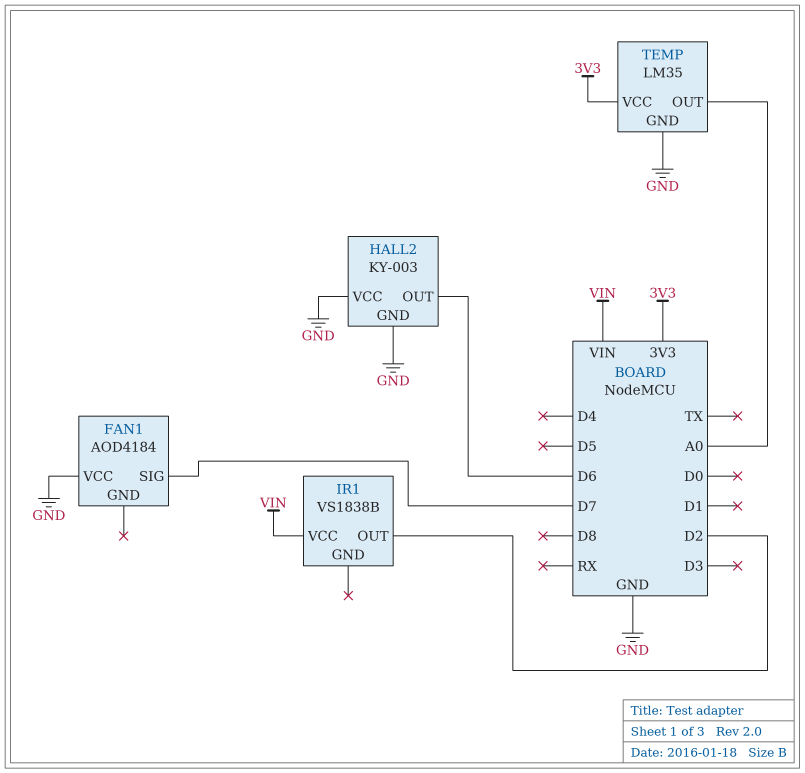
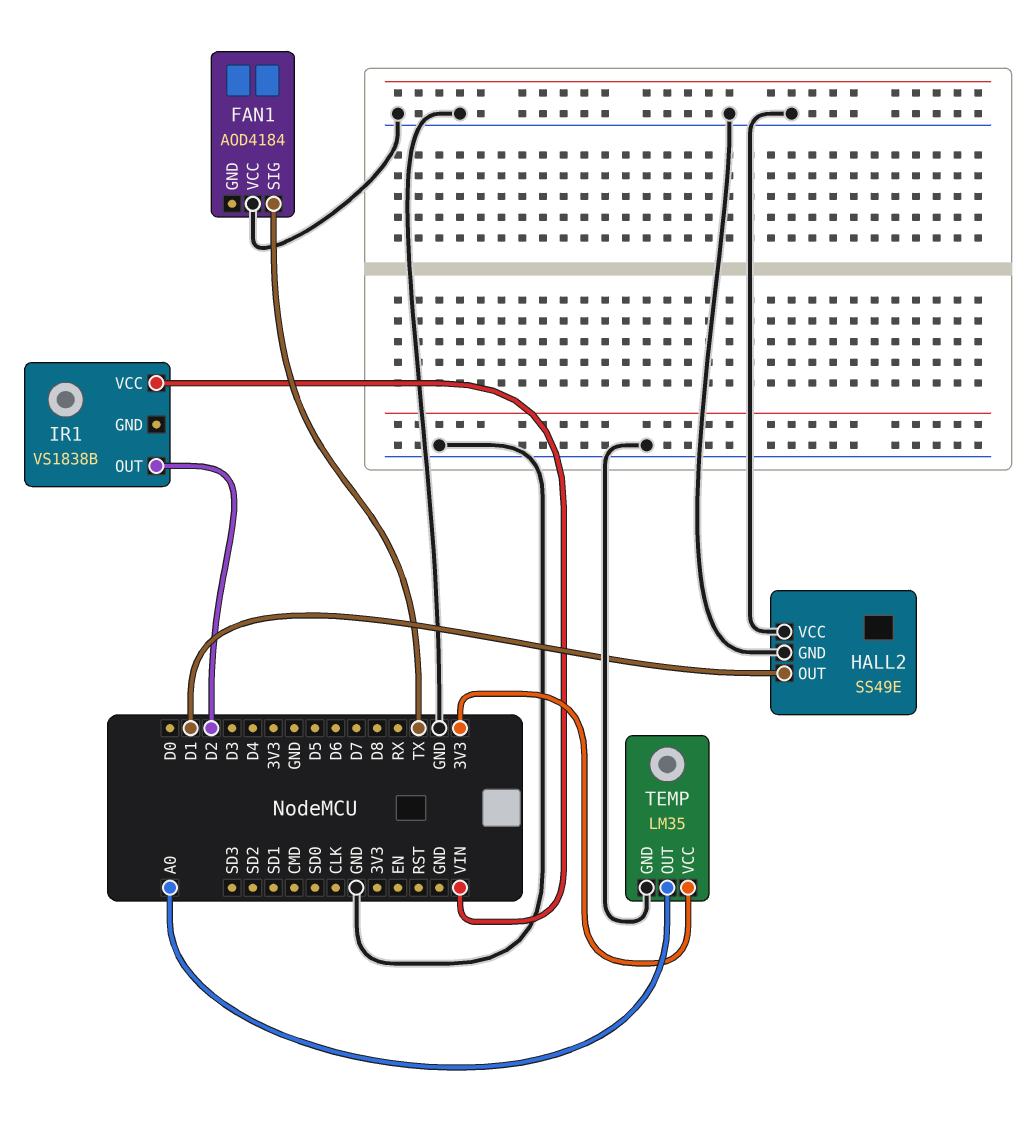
FAN1 pin SIG: D7 -> TX
HALL2: KY-003 -> SS49E
HALL2 pin OUT: D6 -> D1

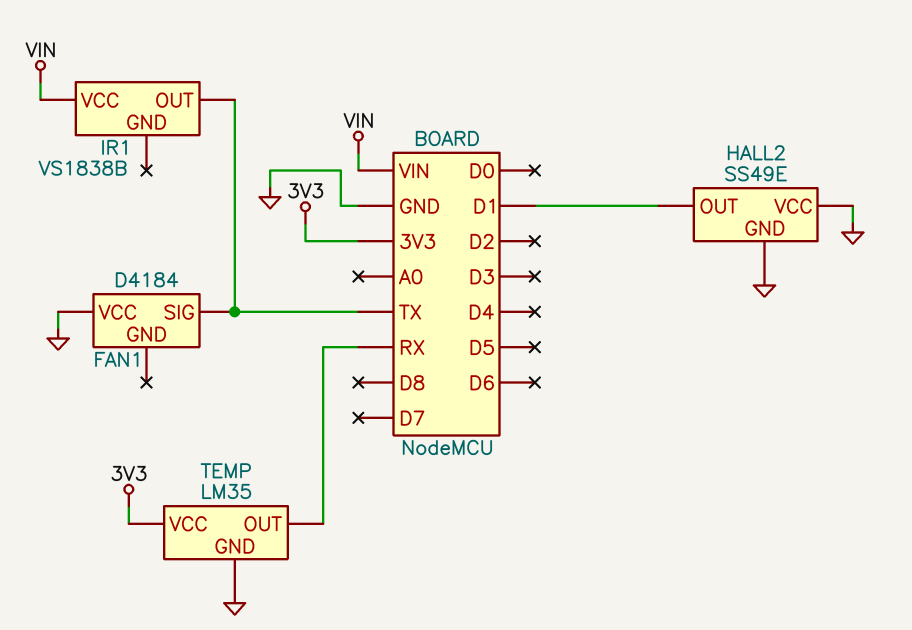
FAN1: AOD4184 -> D4184
IR1 pin OUT: D2 -> TX
TEMP pin OUT: A0 -> RX

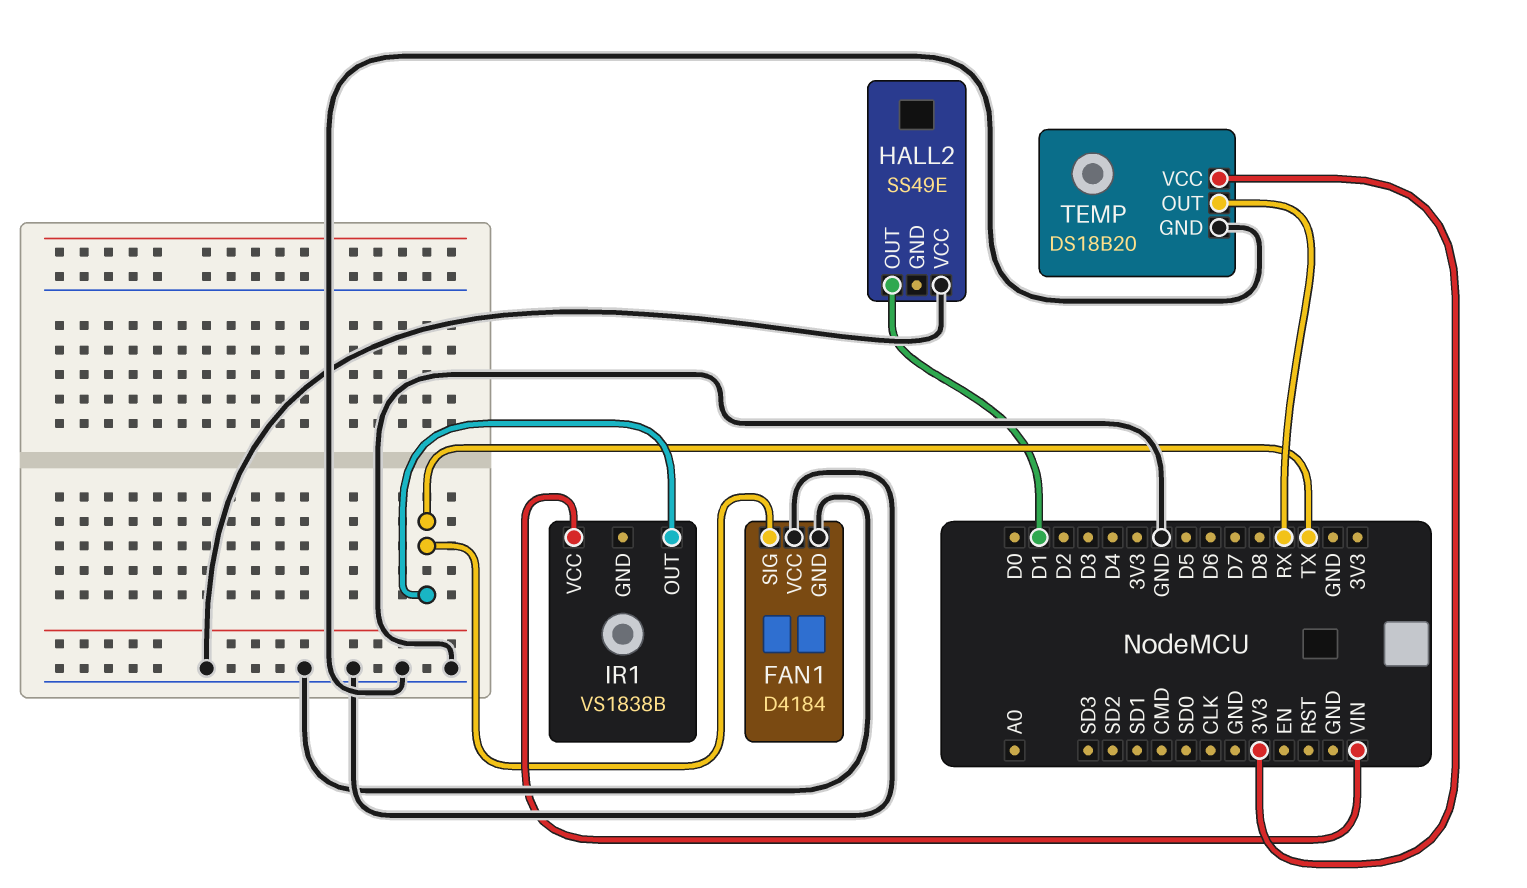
FAN1 pin GND: none -> GND
HALL2 pin GND: GND -> none
TEMP: LM35 -> DS18B20

